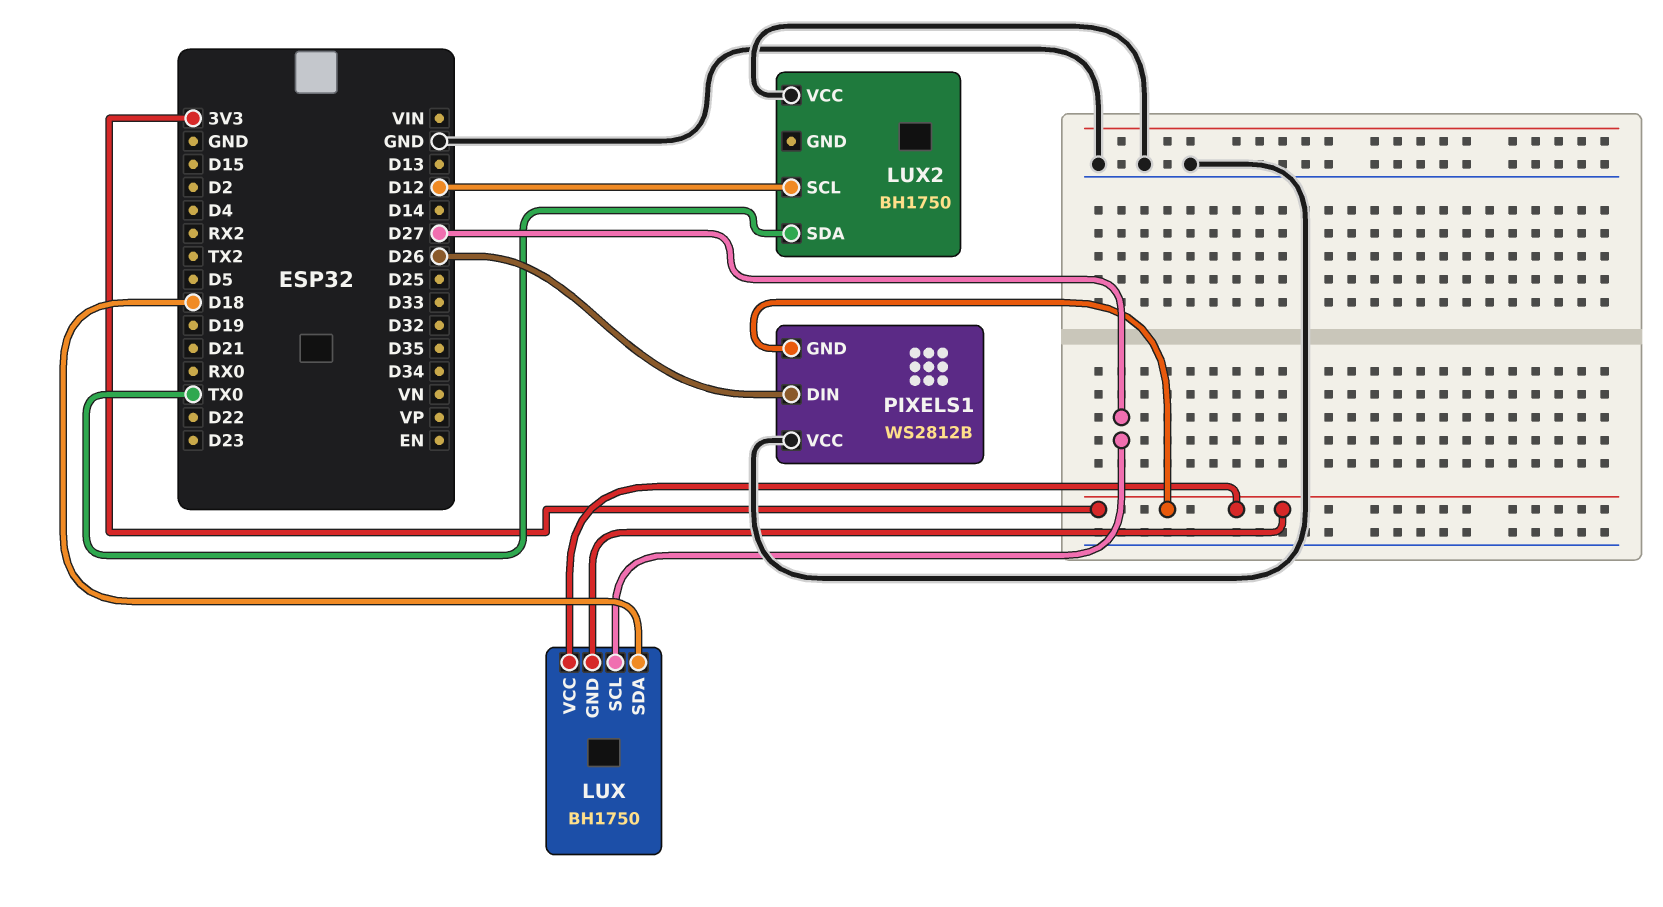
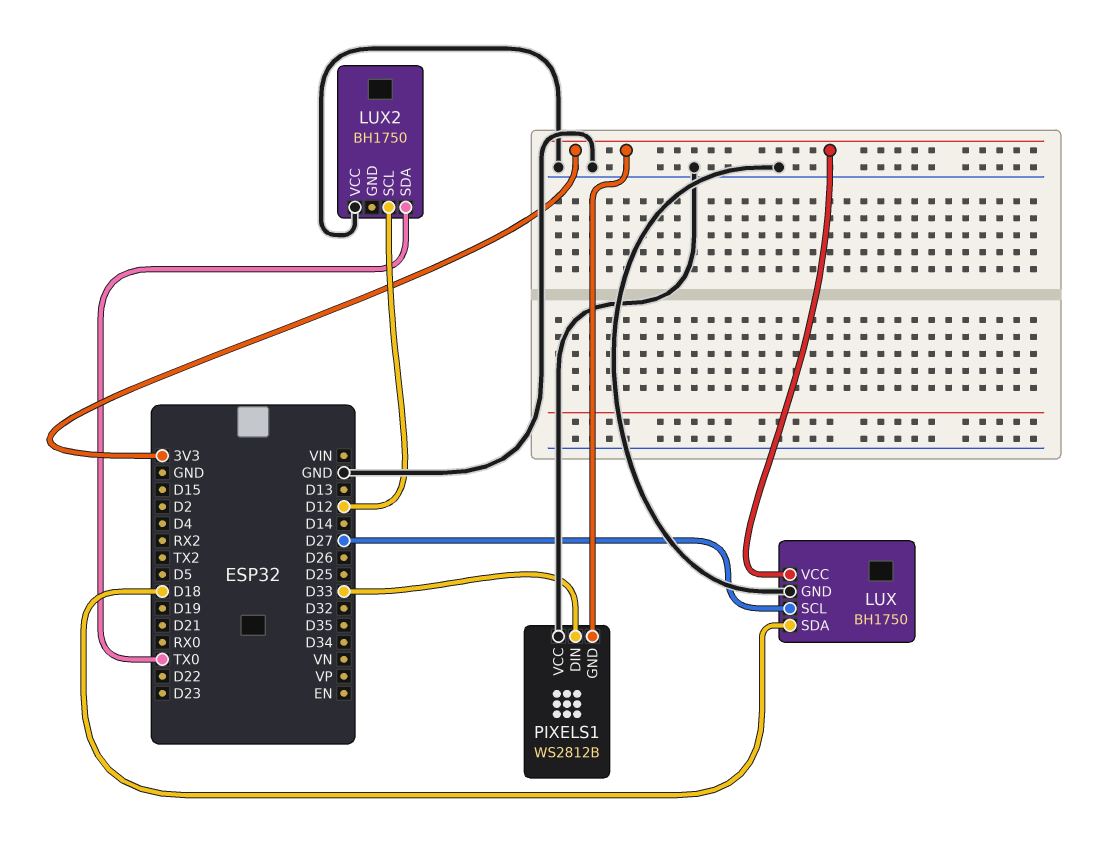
LUX pin GND: 3V3 -> GND
PIXELS1 pin DIN: D26 -> D33

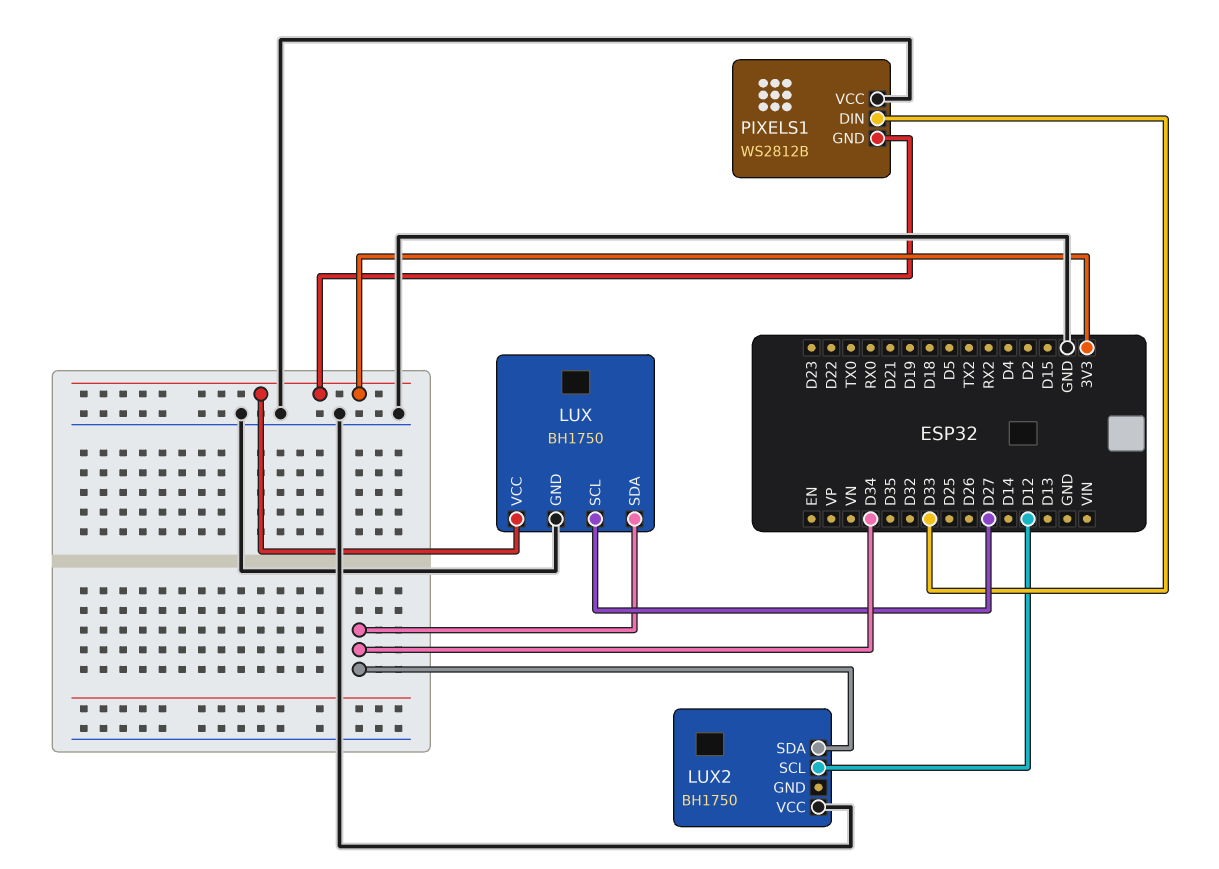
LUX pin SDA: D18 -> D34
LUX2 pin SDA: TX0 -> D34

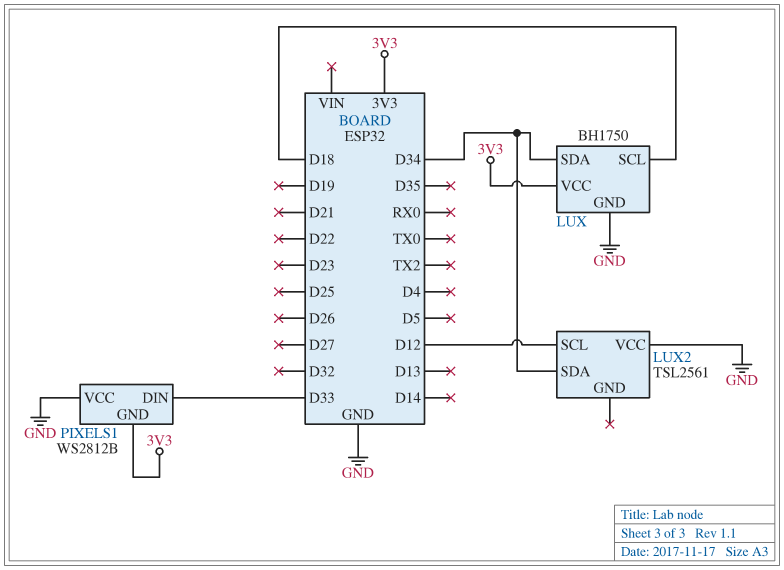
LUX pin SCL: D27 -> D18
LUX2: BH1750 -> TSL2561

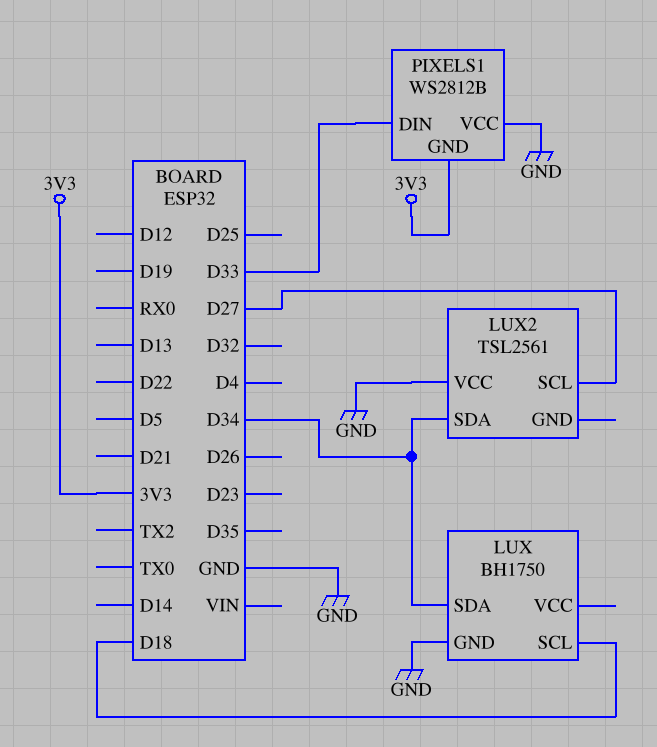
LUX pin VCC: 3V3 -> none
LUX2 pin SCL: D12 -> D27

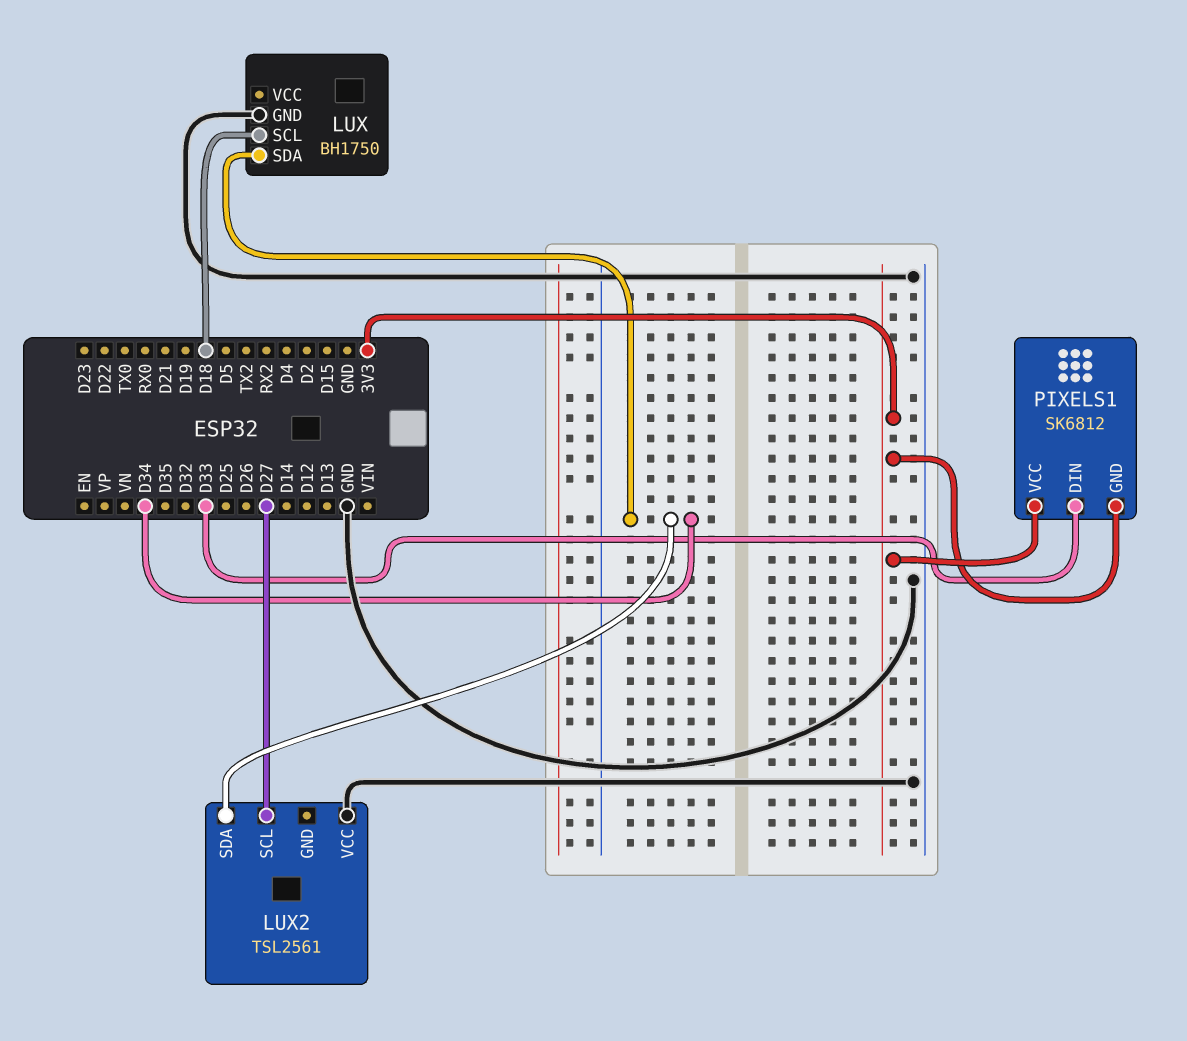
PIXELS1: WS2812B -> SK6812
PIXELS1 pin VCC: GND -> 3V3

